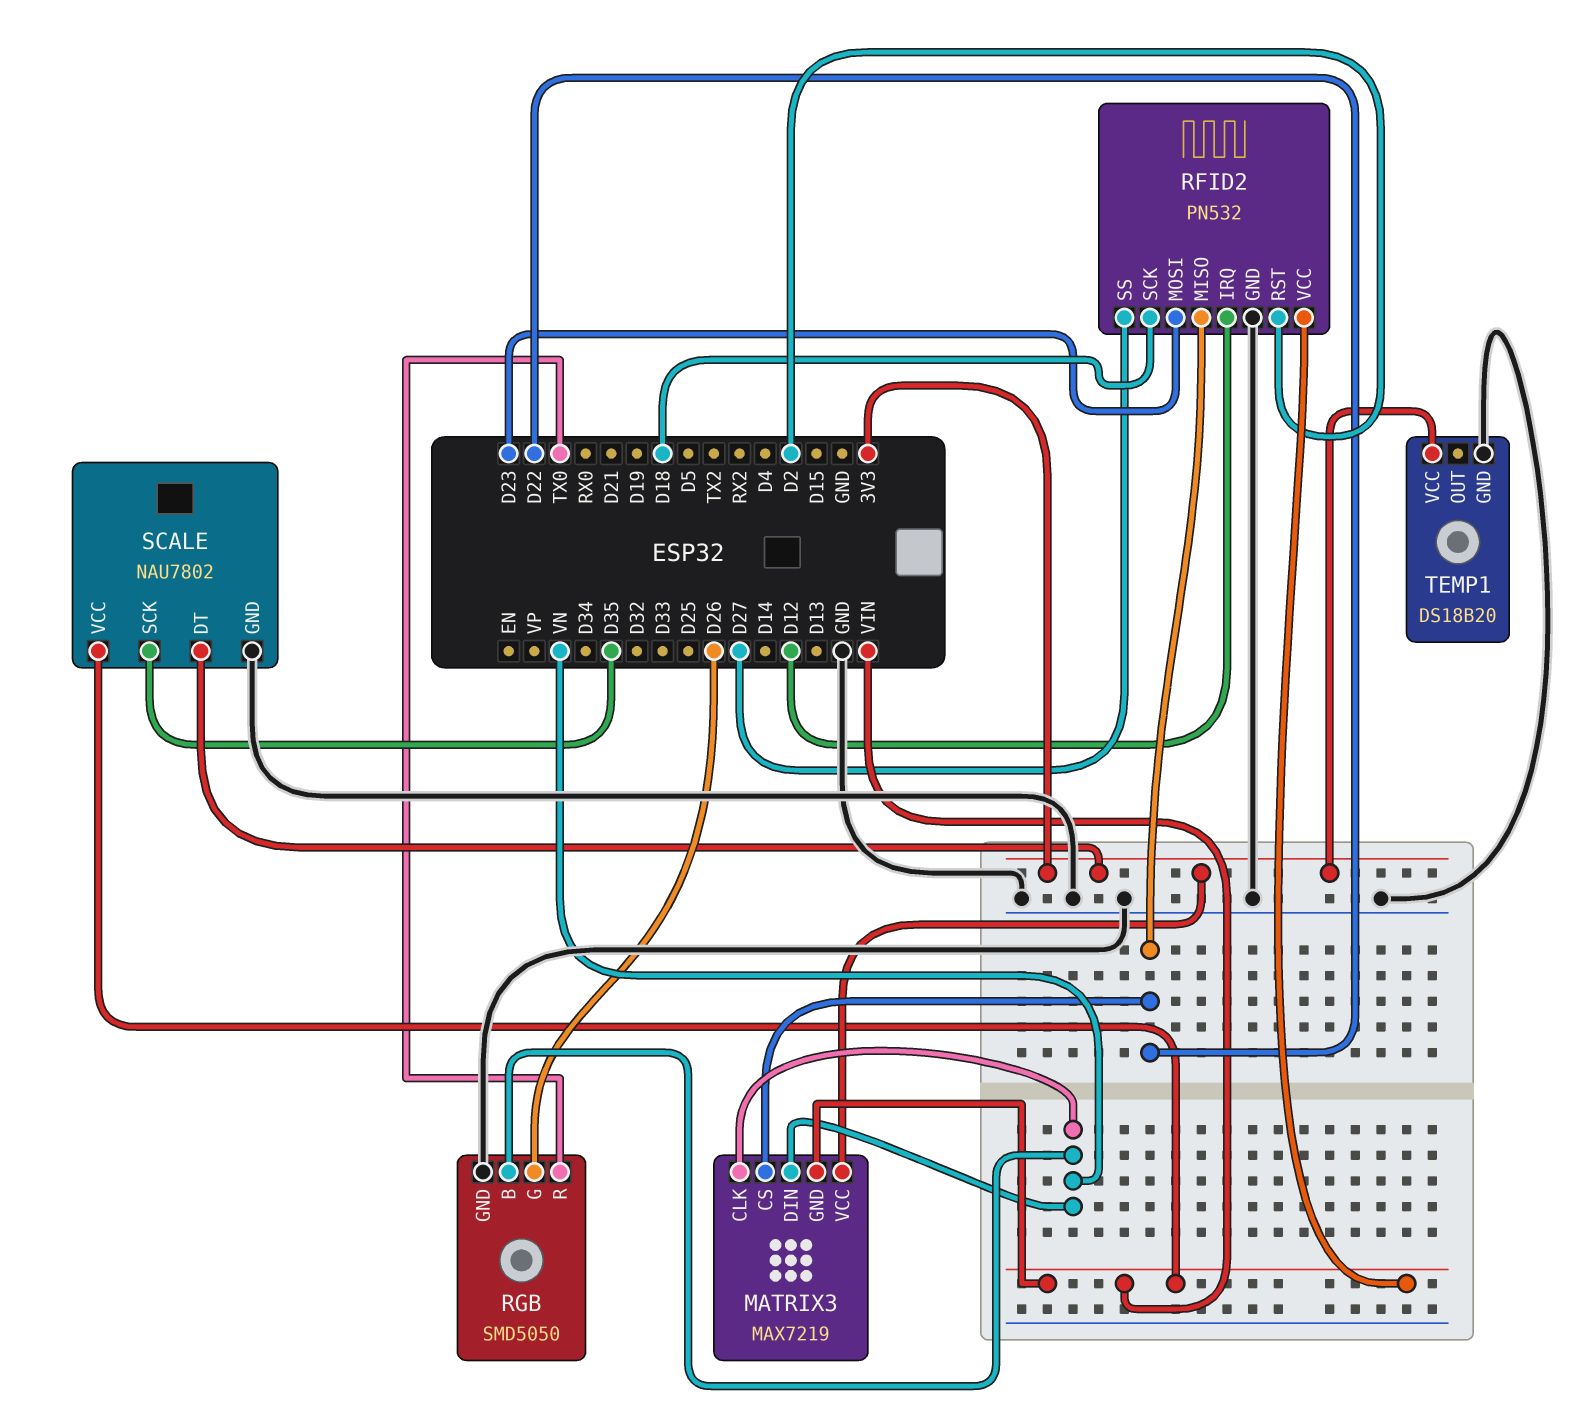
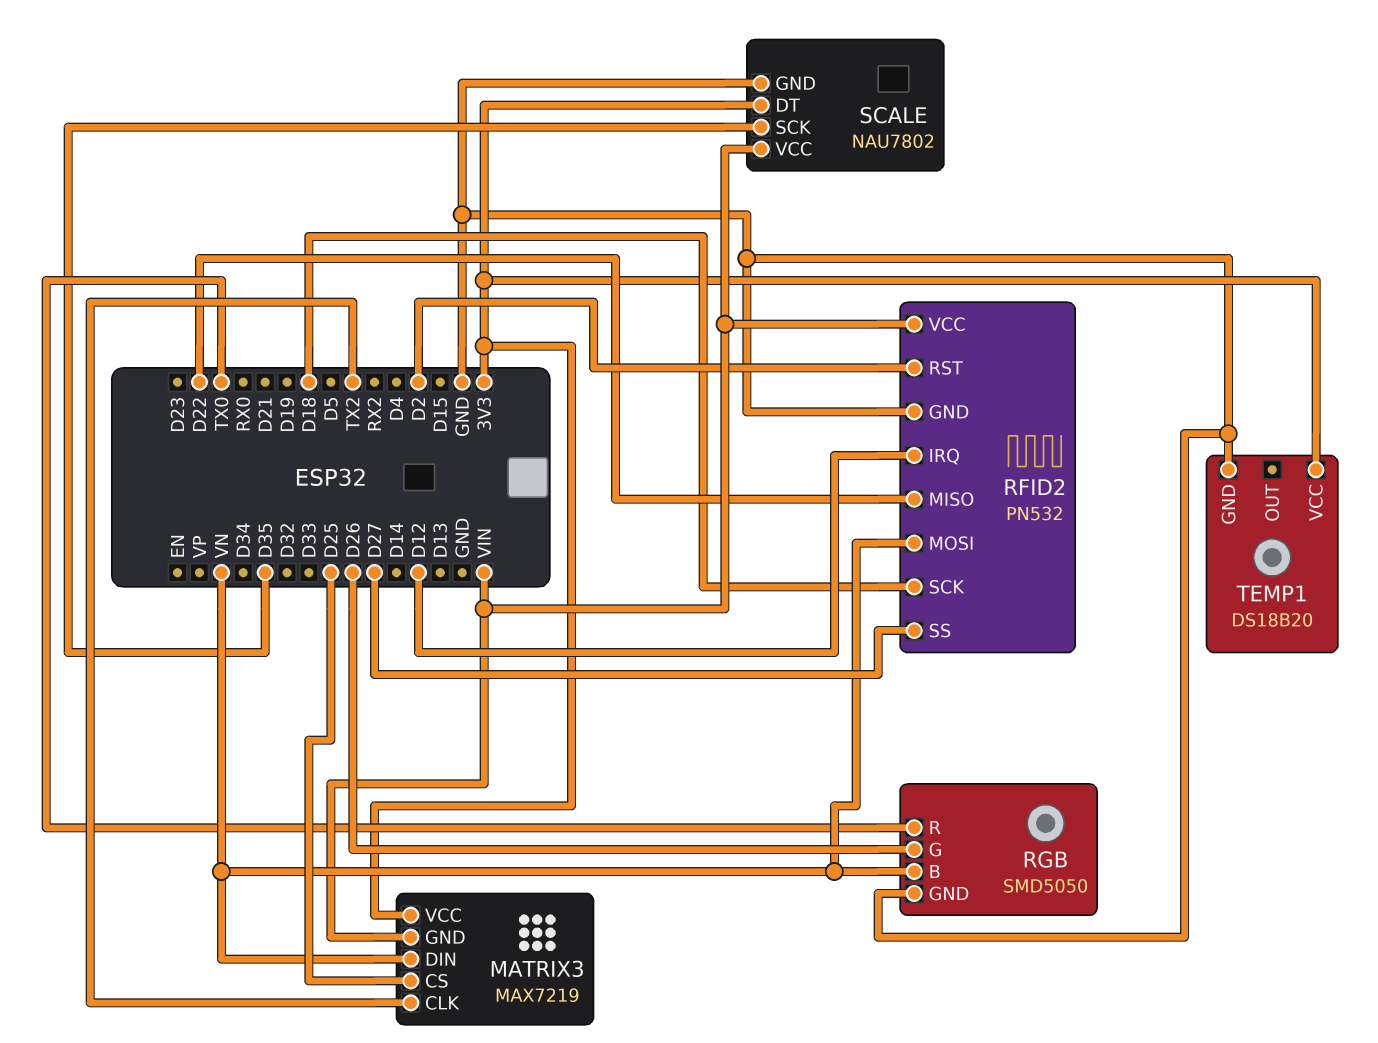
MATRIX3 pin CLK: VN -> TX2
MATRIX3 pin CS: D22 -> D25
RFID2 pin MOSI: D23 -> VN

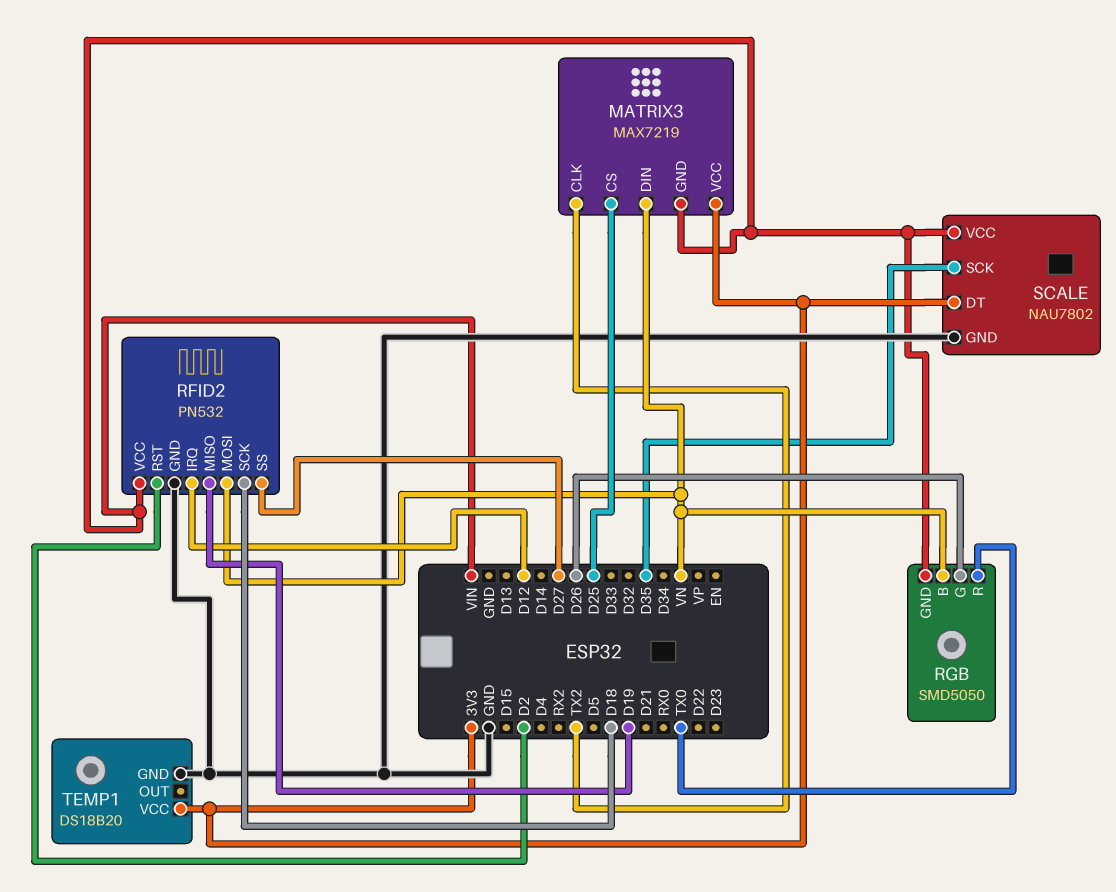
RFID2 pin MISO: D22 -> D19
RGB pin GND: GND -> VIN

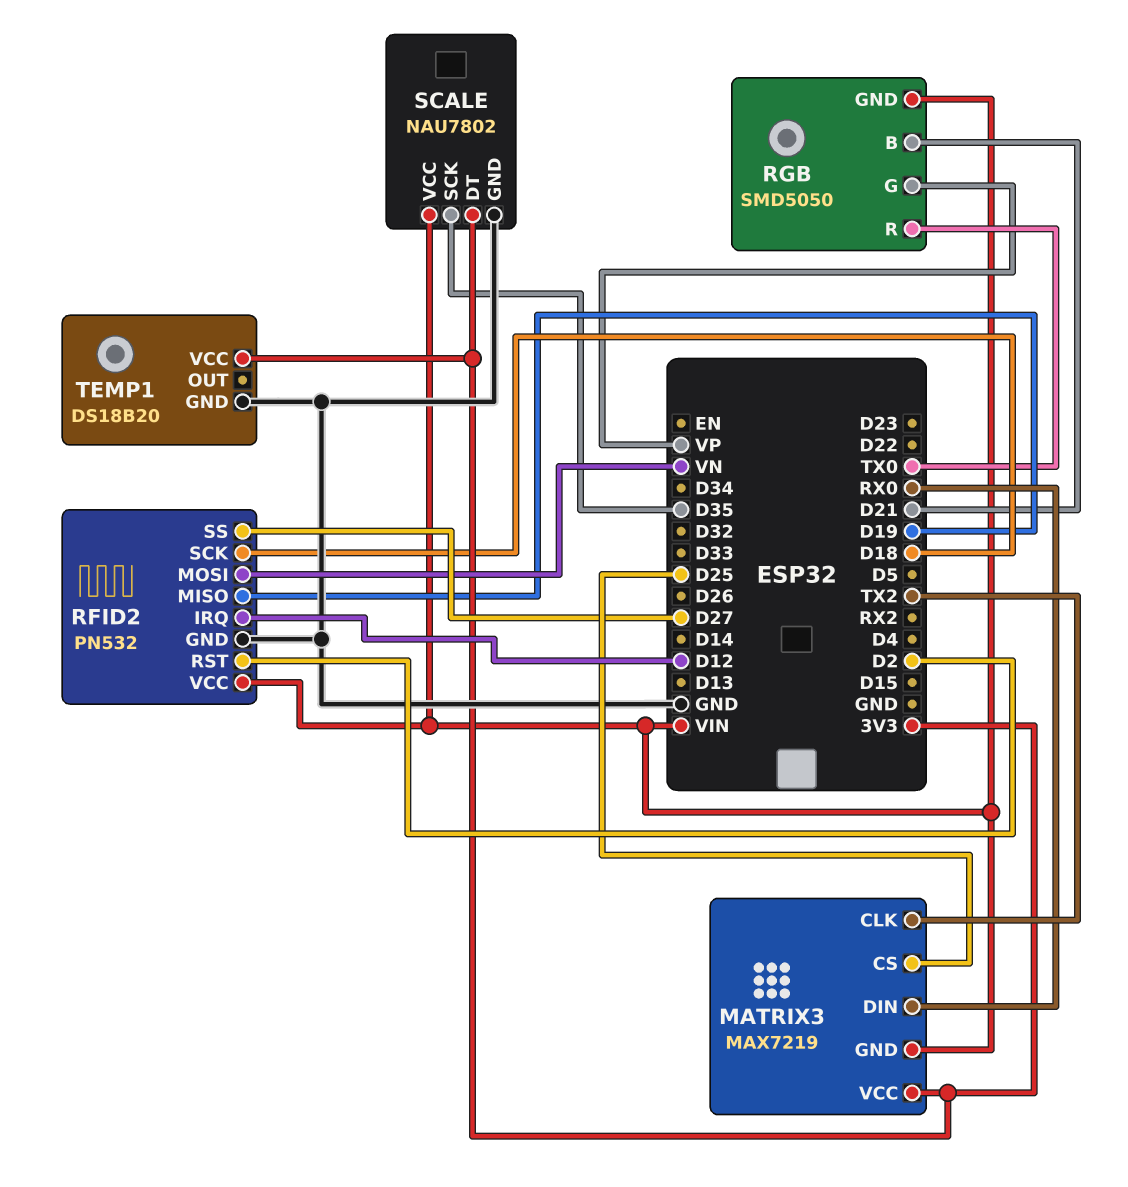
MATRIX3 pin DIN: VN -> RX0
RGB pin B: VN -> D21
RGB pin G: D26 -> VP

